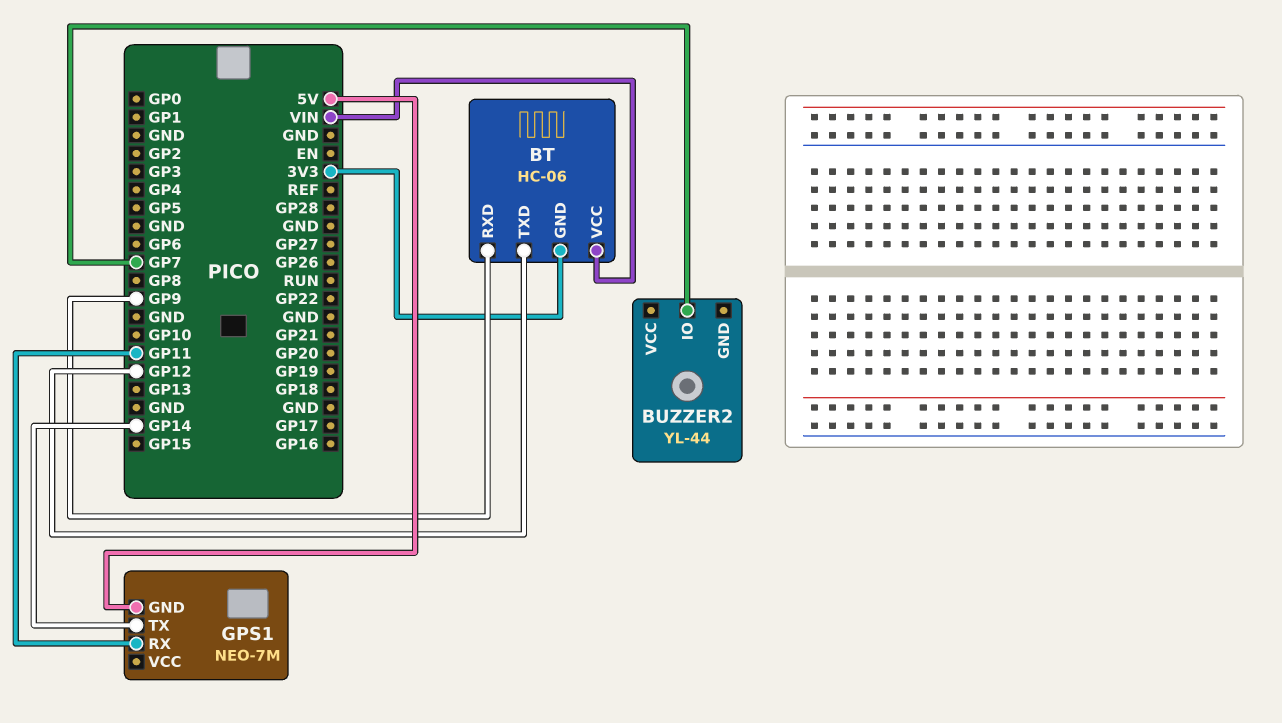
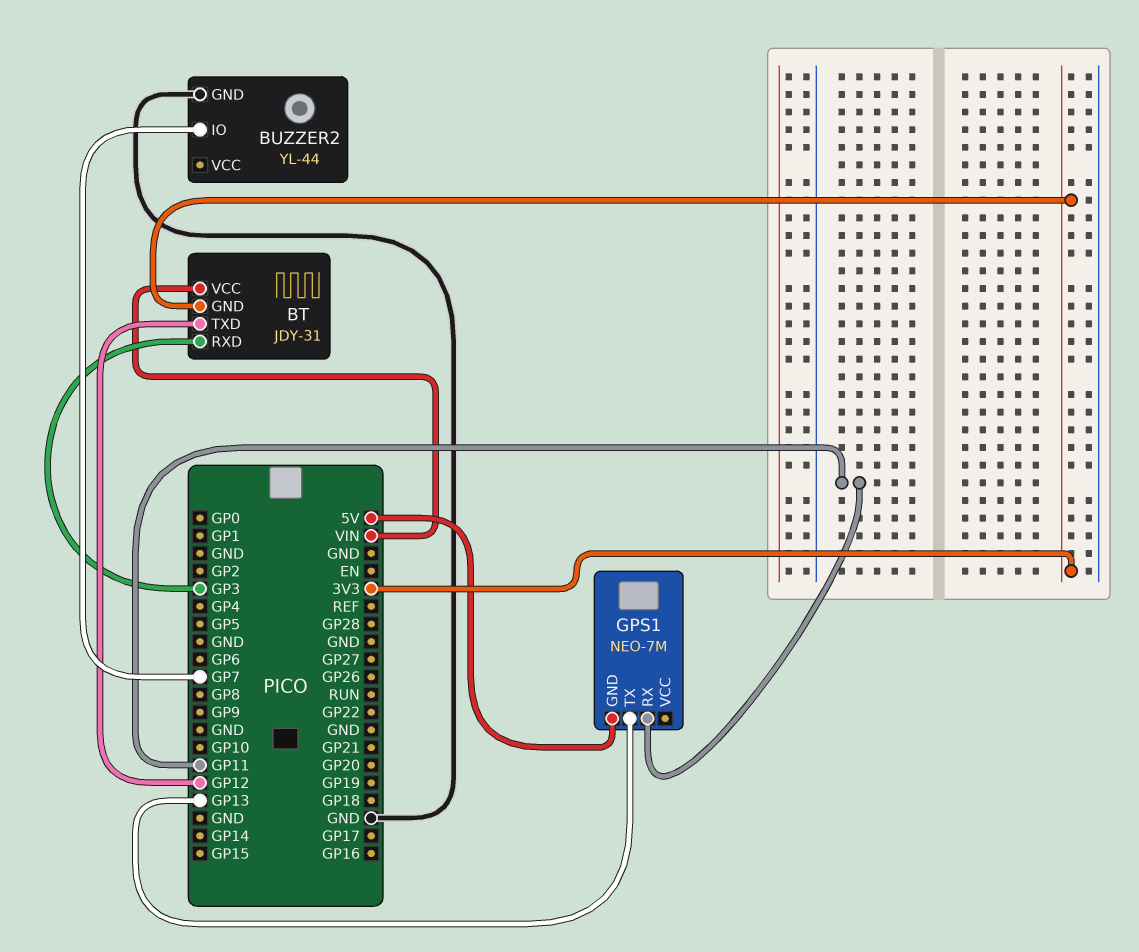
BT: HC-06 -> JDY-31
BT pin RXD: GP9 -> GP3
BUZZER2 pin GND: none -> GND
GPS1 pin TX: GP14 -> GP13

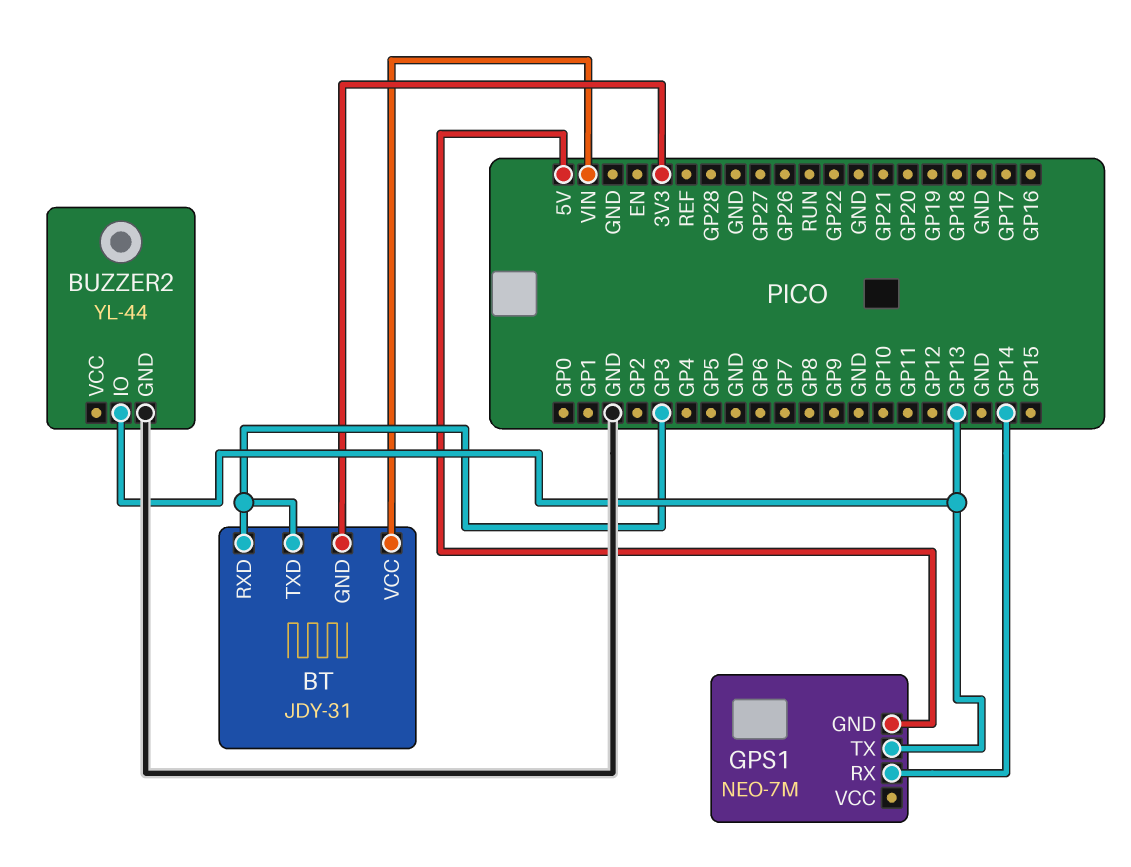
BT pin TXD: GP12 -> GP3
BUZZER2 pin IO: GP7 -> GP13
GPS1 pin RX: GP11 -> GP14

